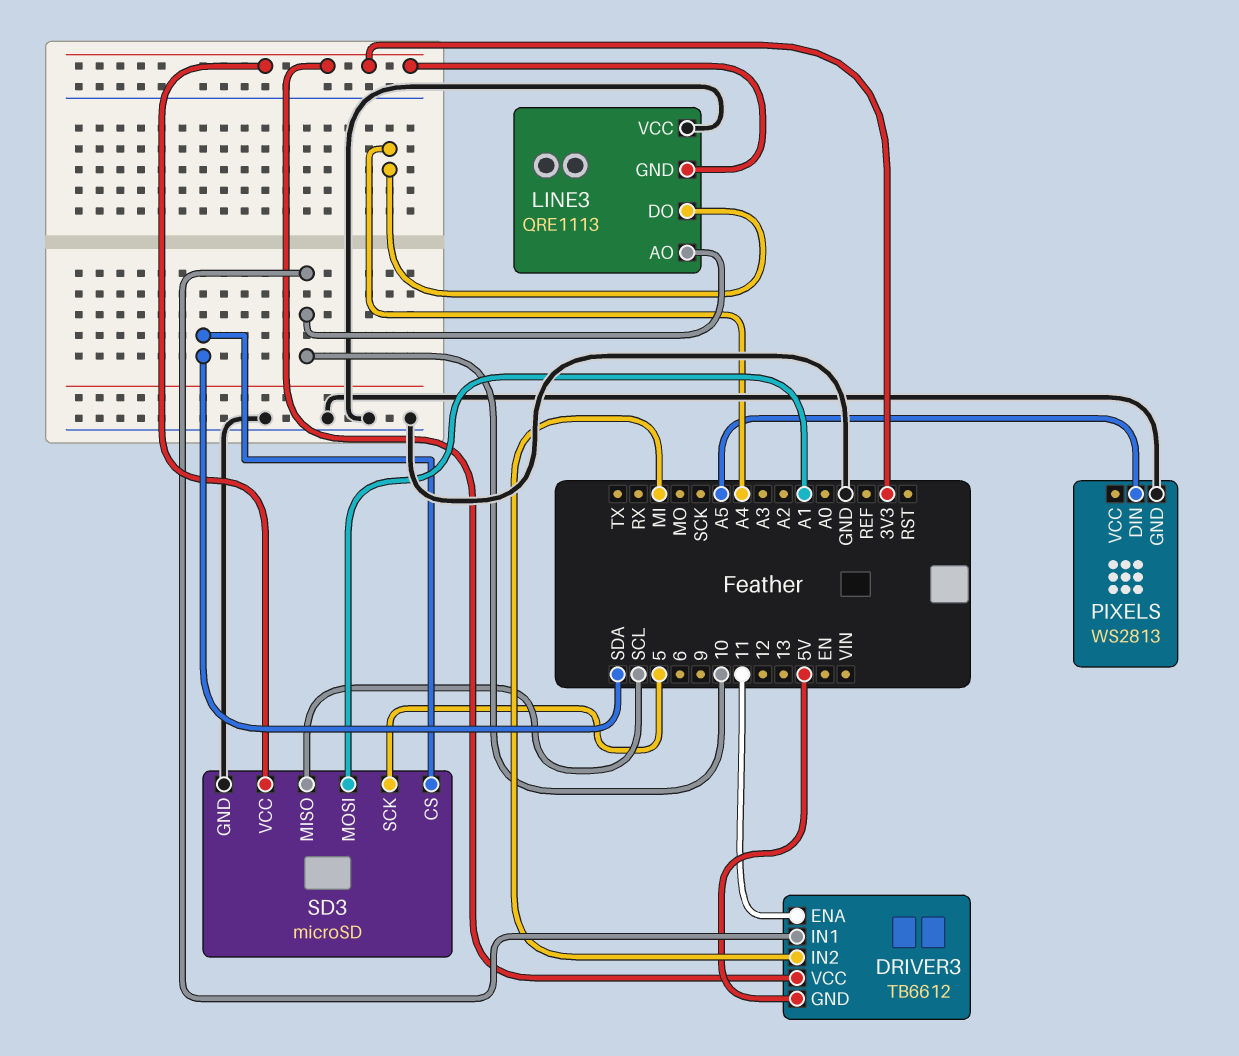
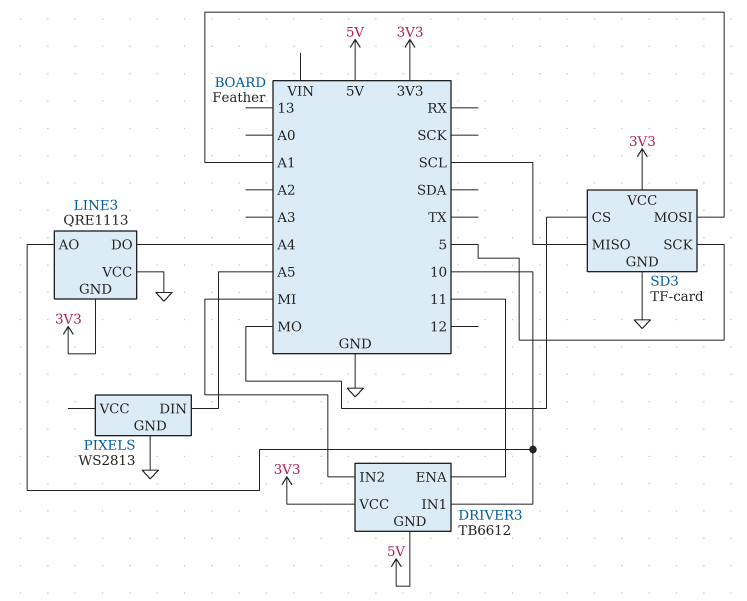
SD3: microSD -> TF-card
SD3 pin CS: SDA -> MO

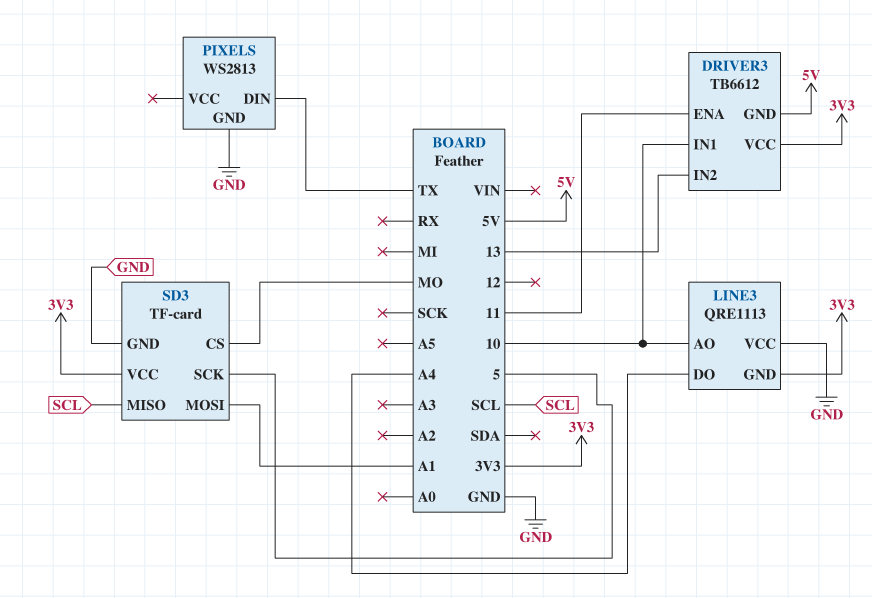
DRIVER3 pin IN2: MI -> 13
PIXELS pin DIN: A5 -> TX

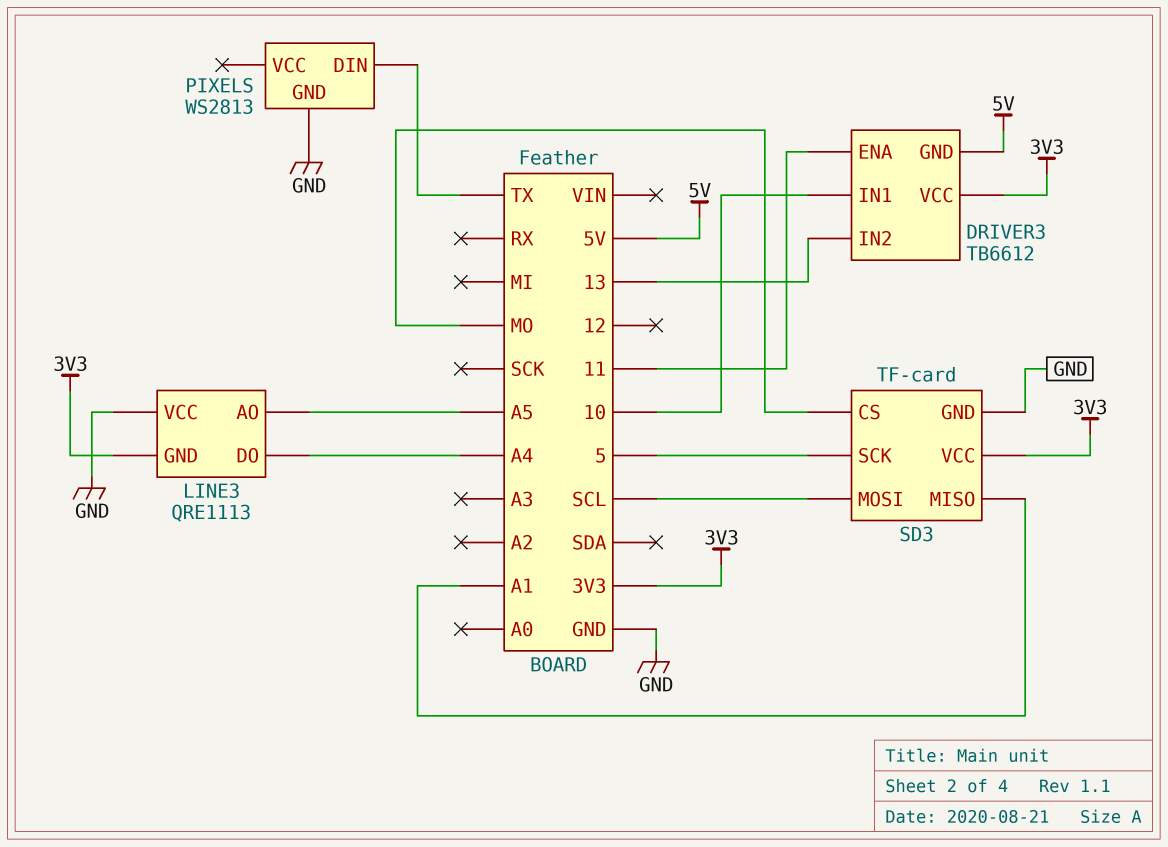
LINE3 pin AO: 10 -> A5
SD3 pin MISO: SCL -> A1
SD3 pin MOSI: A1 -> SCL

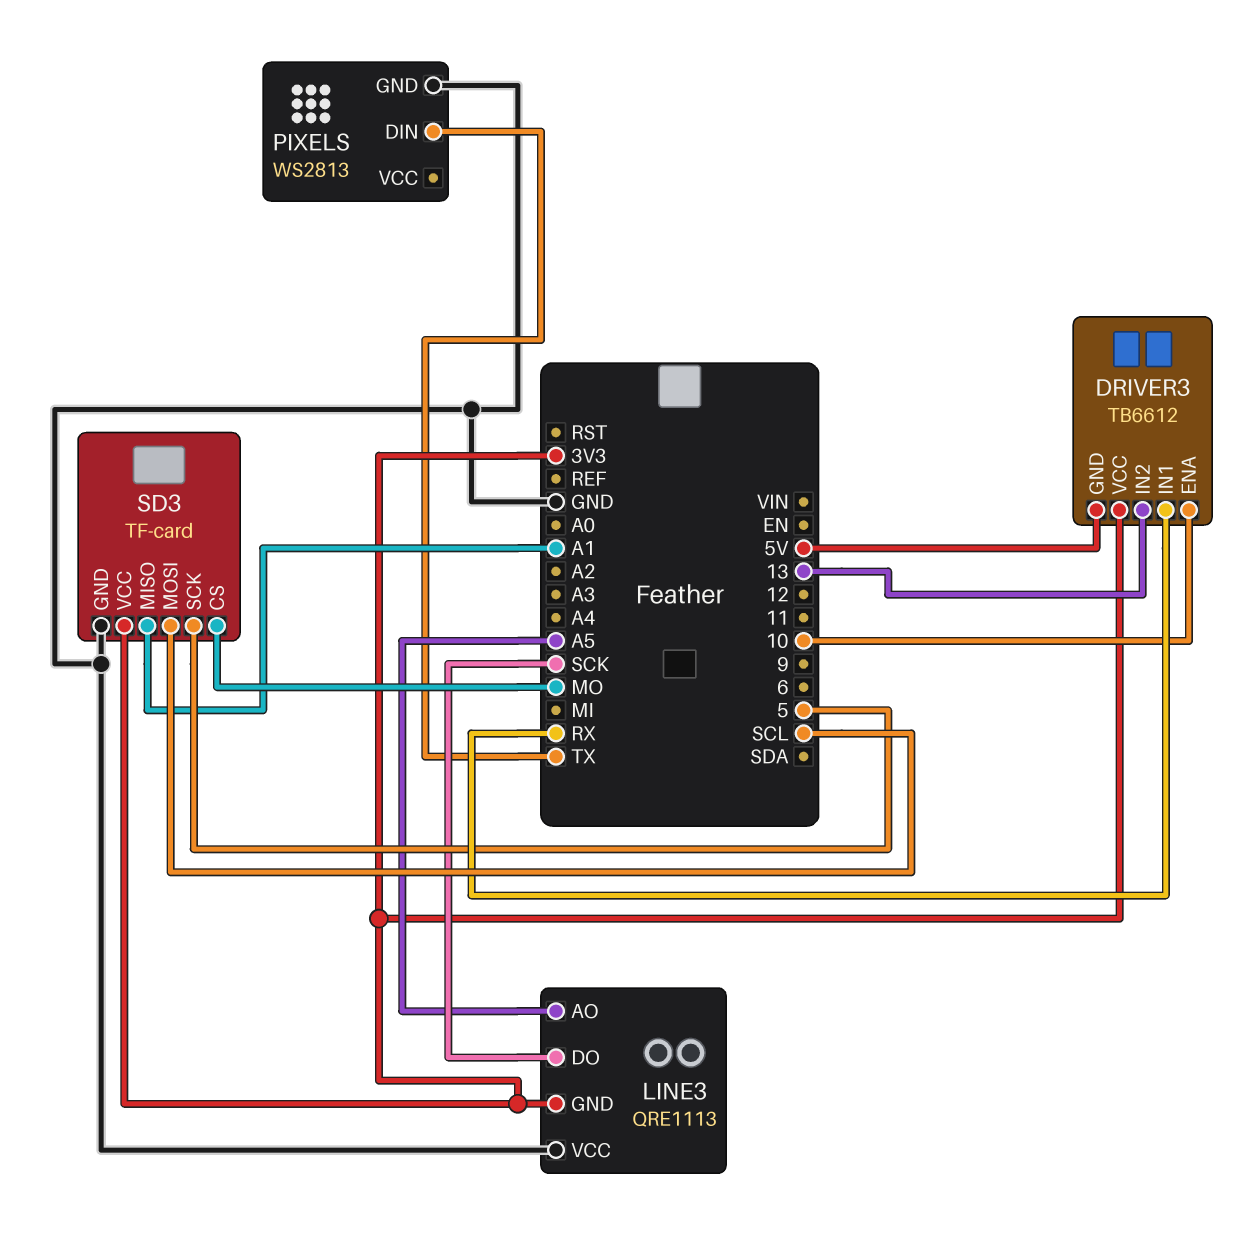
DRIVER3 pin ENA: 11 -> 10
DRIVER3 pin IN1: 10 -> RX
LINE3 pin DO: A4 -> SCK

